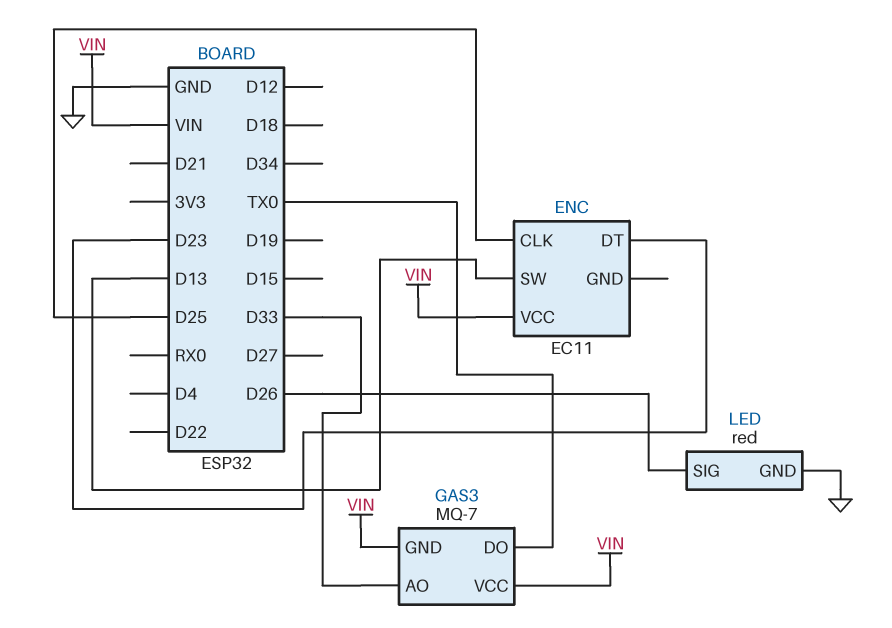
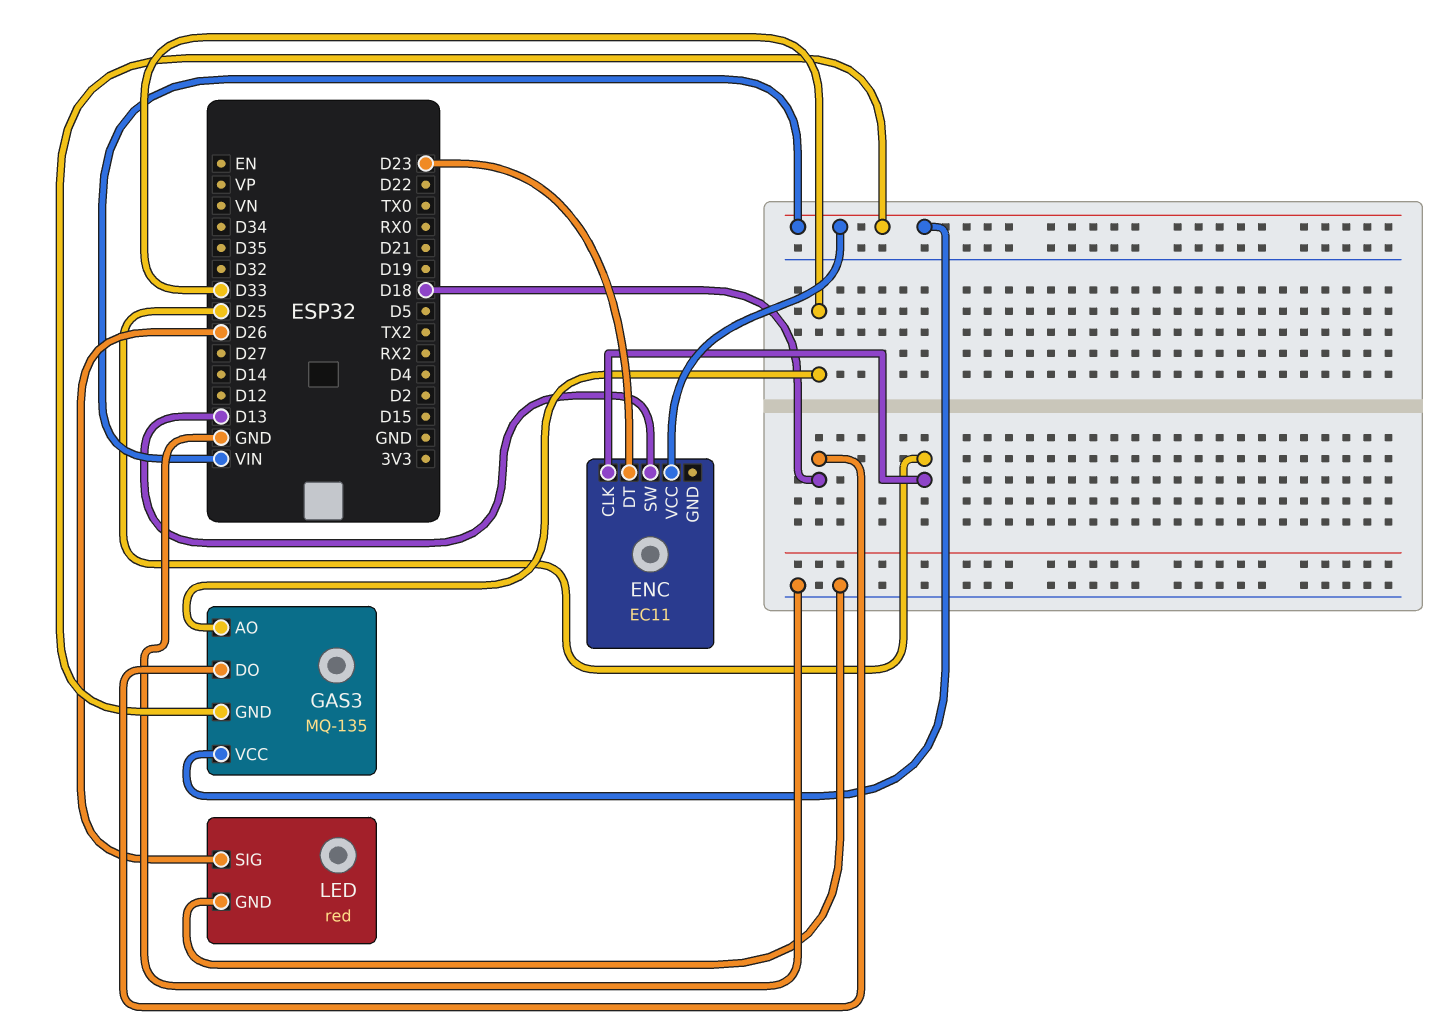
GAS3: MQ-7 -> MQ-135
GAS3 pin DO: TX0 -> D18

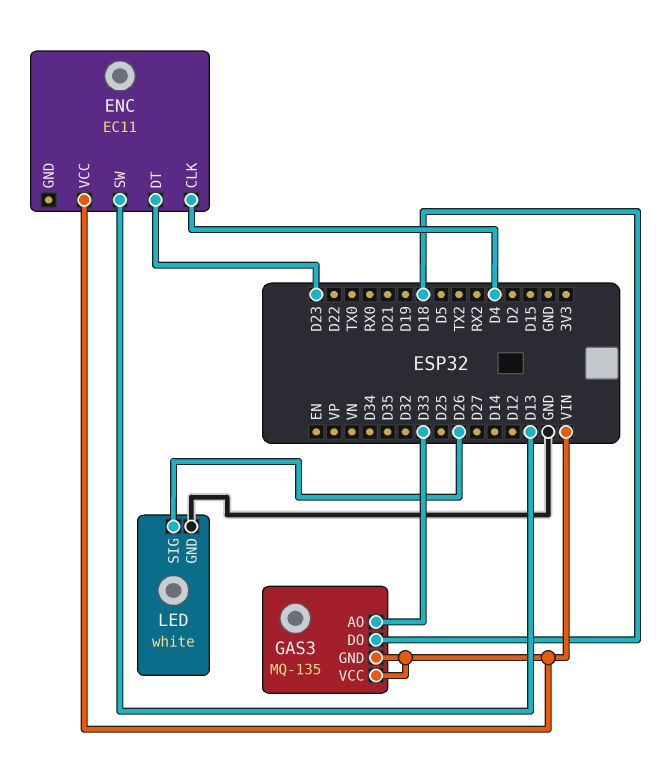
ENC pin CLK: D25 -> D4
LED: red -> white

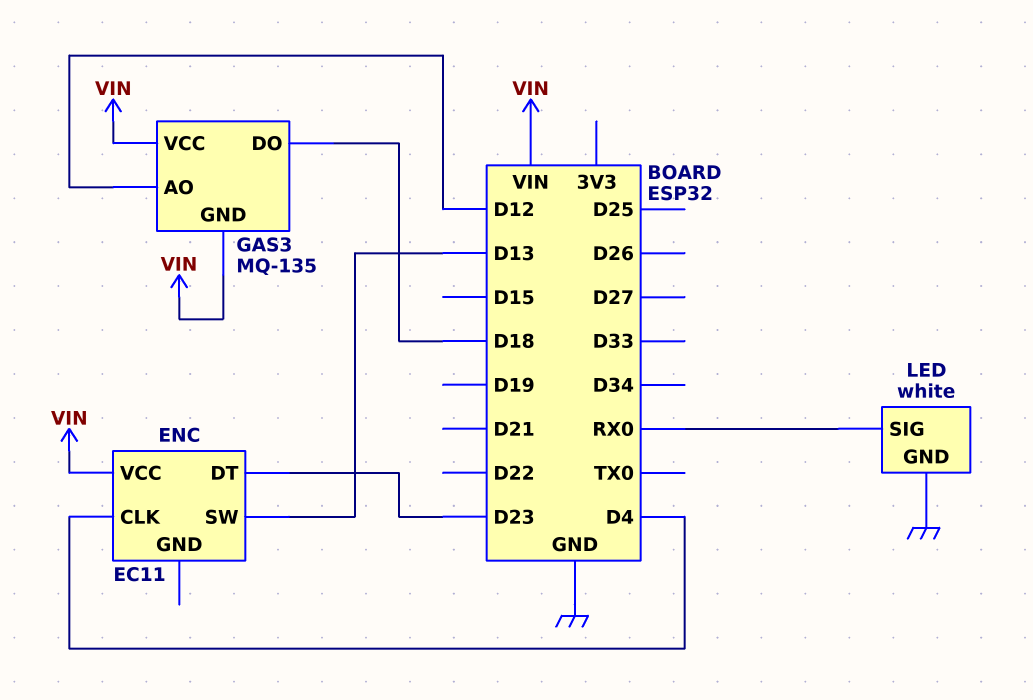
GAS3 pin AO: D33 -> D12
LED pin SIG: D26 -> RX0

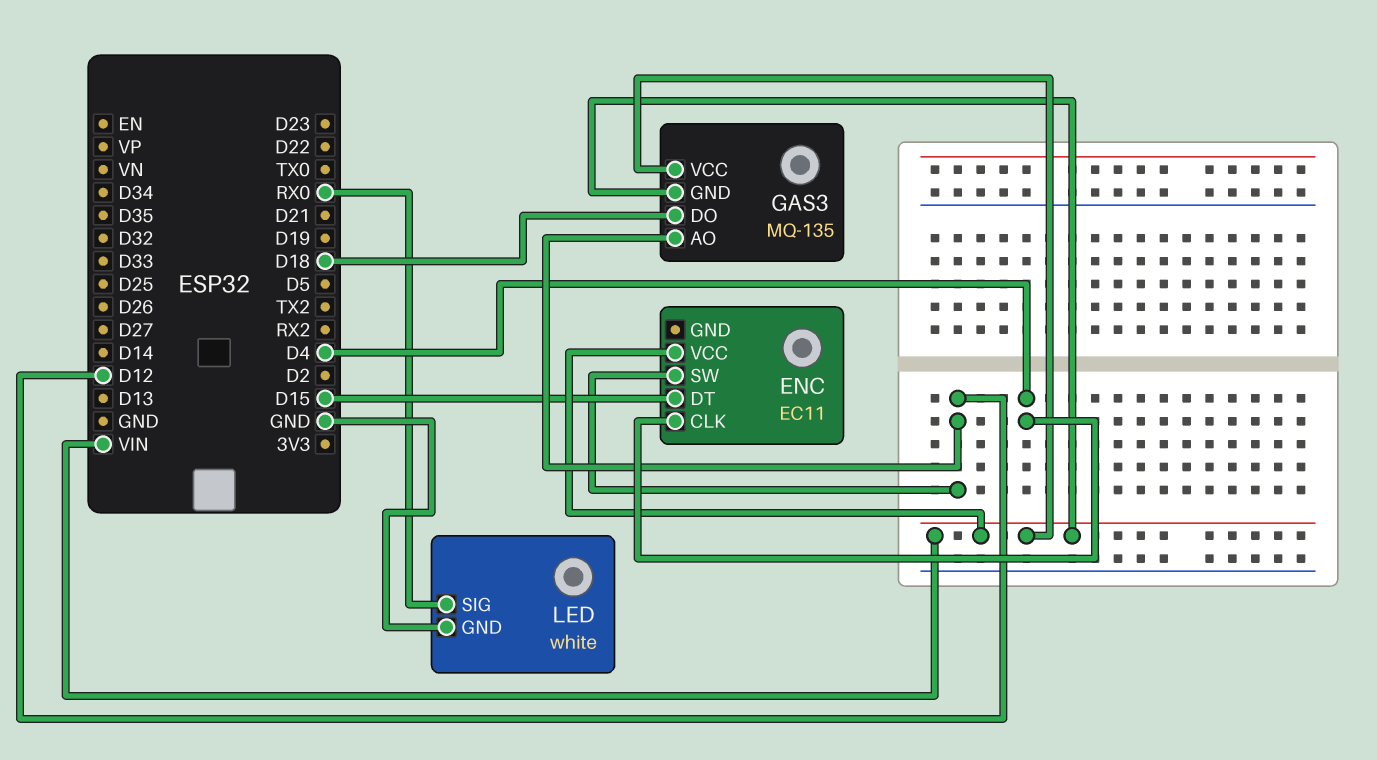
ENC pin DT: D23 -> D15
ENC pin SW: D13 -> D12

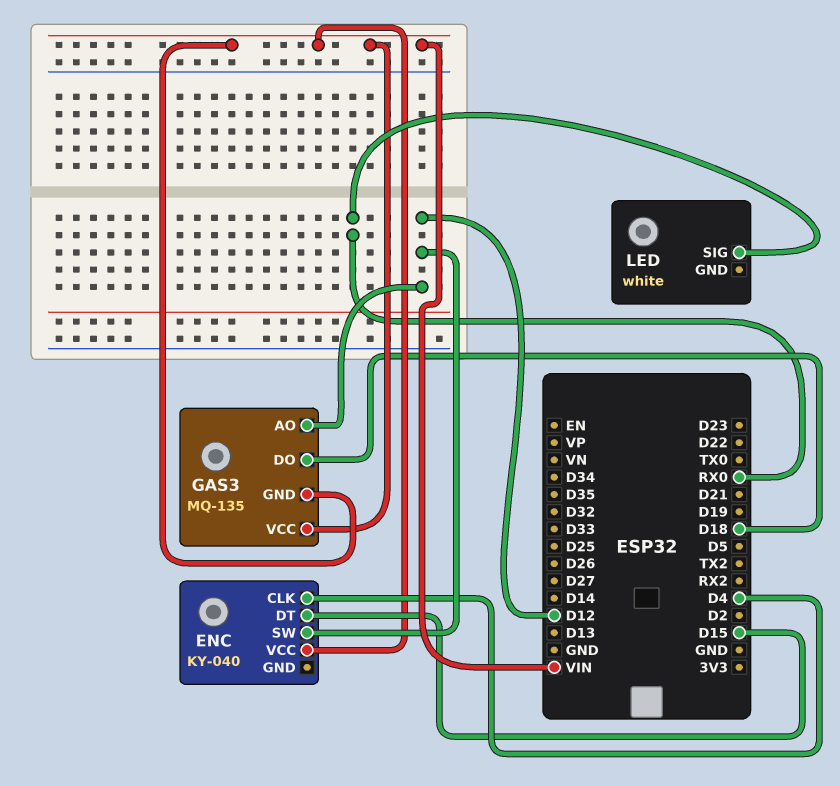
ENC: EC11 -> KY-040
LED pin GND: GND -> none

